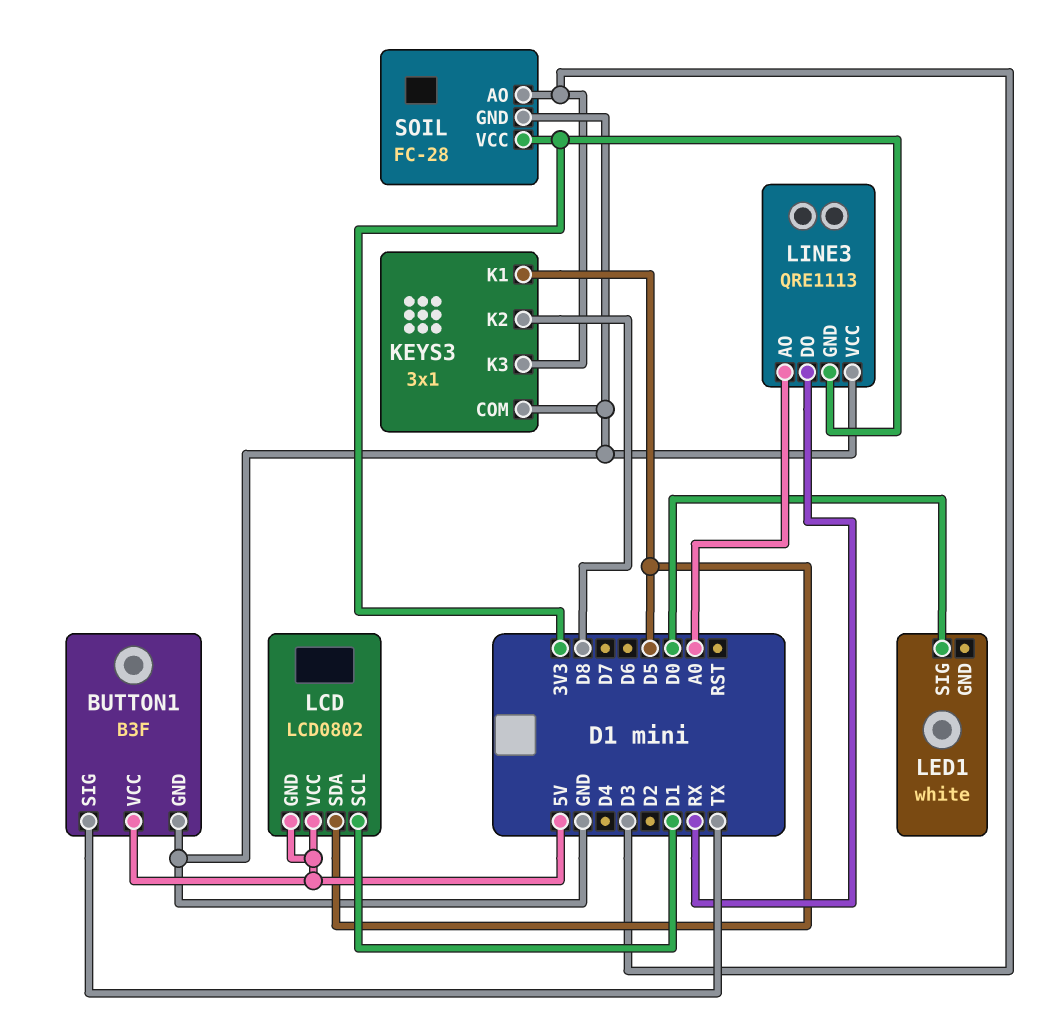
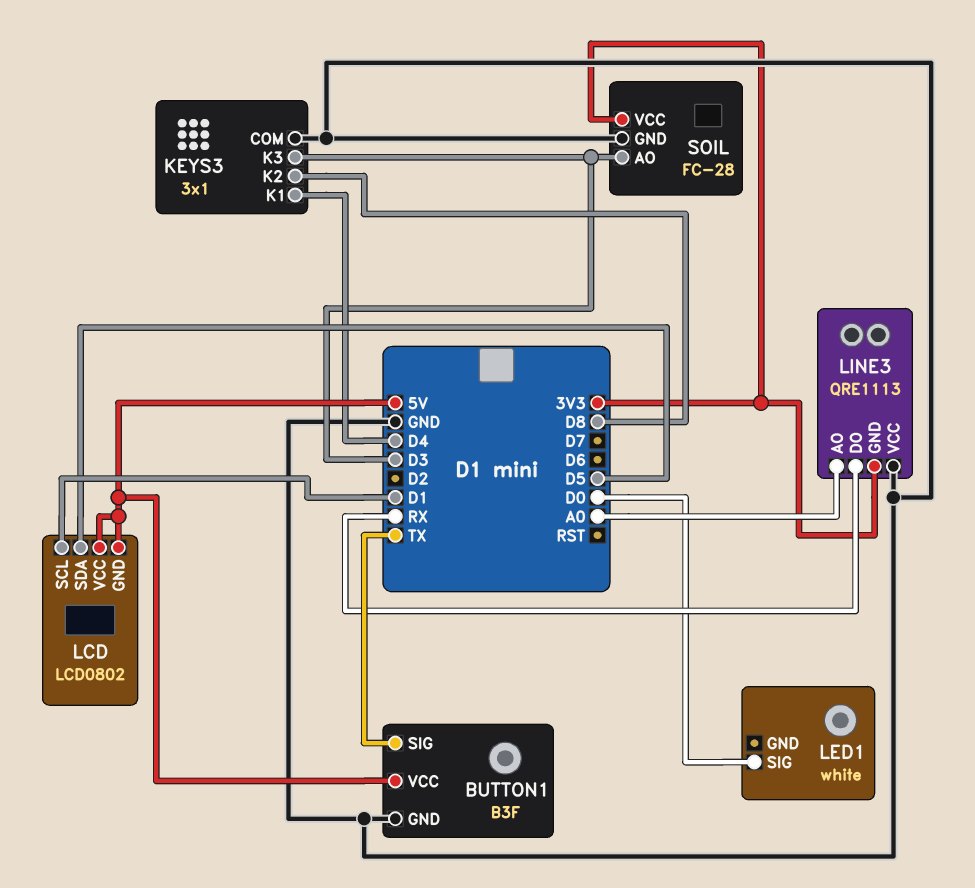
KEYS3 pin K1: D5 -> D4

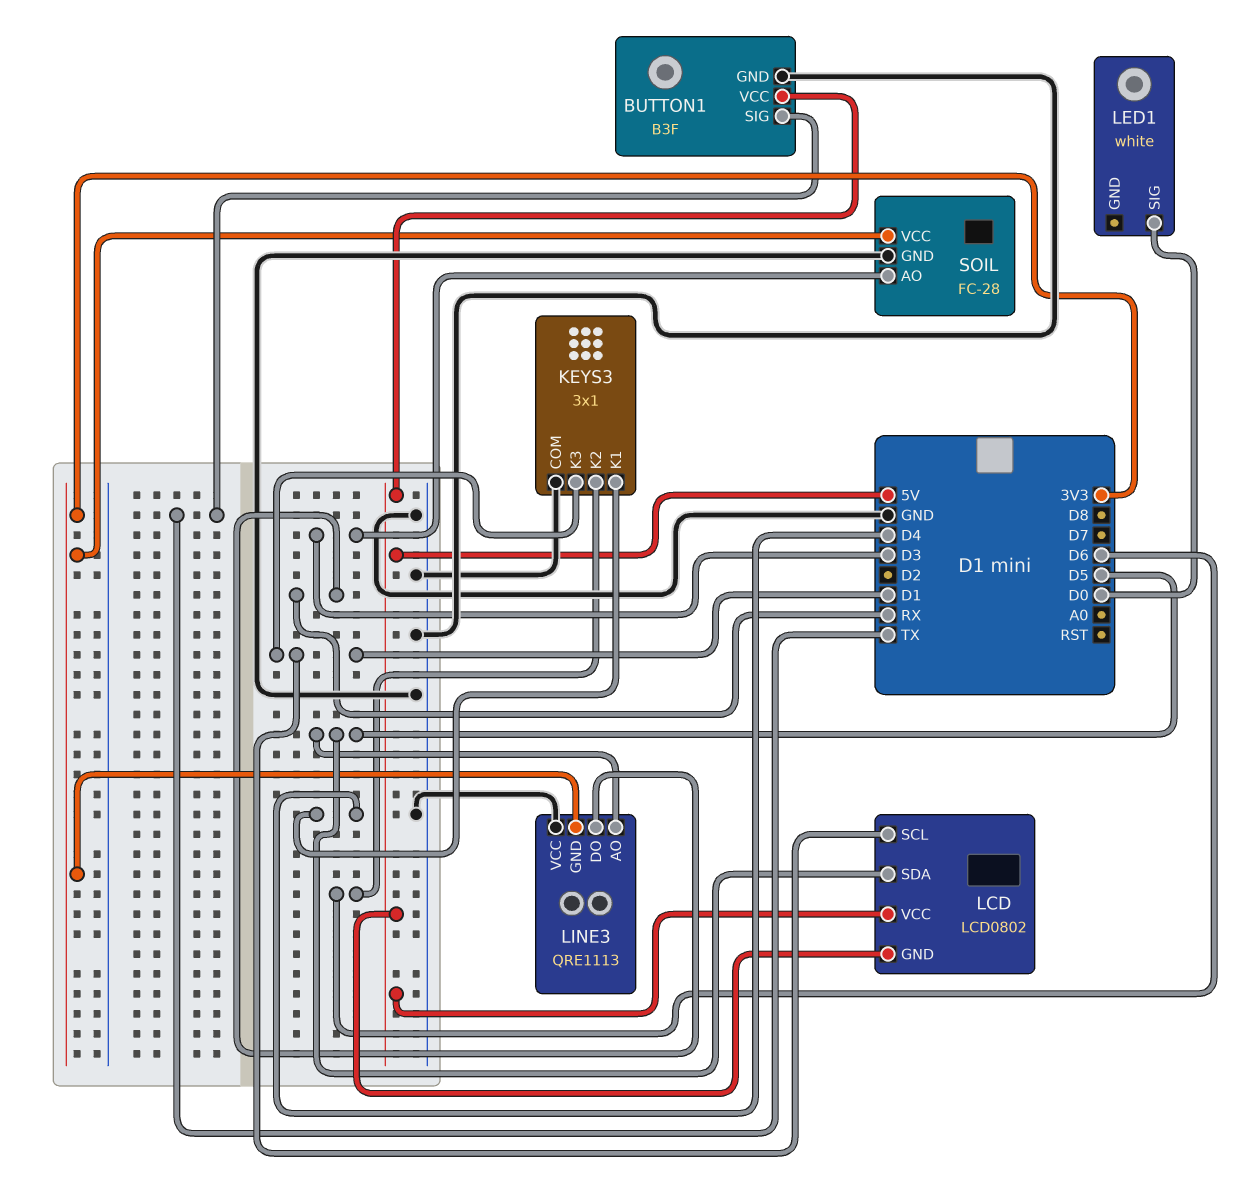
KEYS3 pin K2: D8 -> D6
KEYS3 pin K3: D3 -> D1
LINE3 pin AO: A0 -> D5

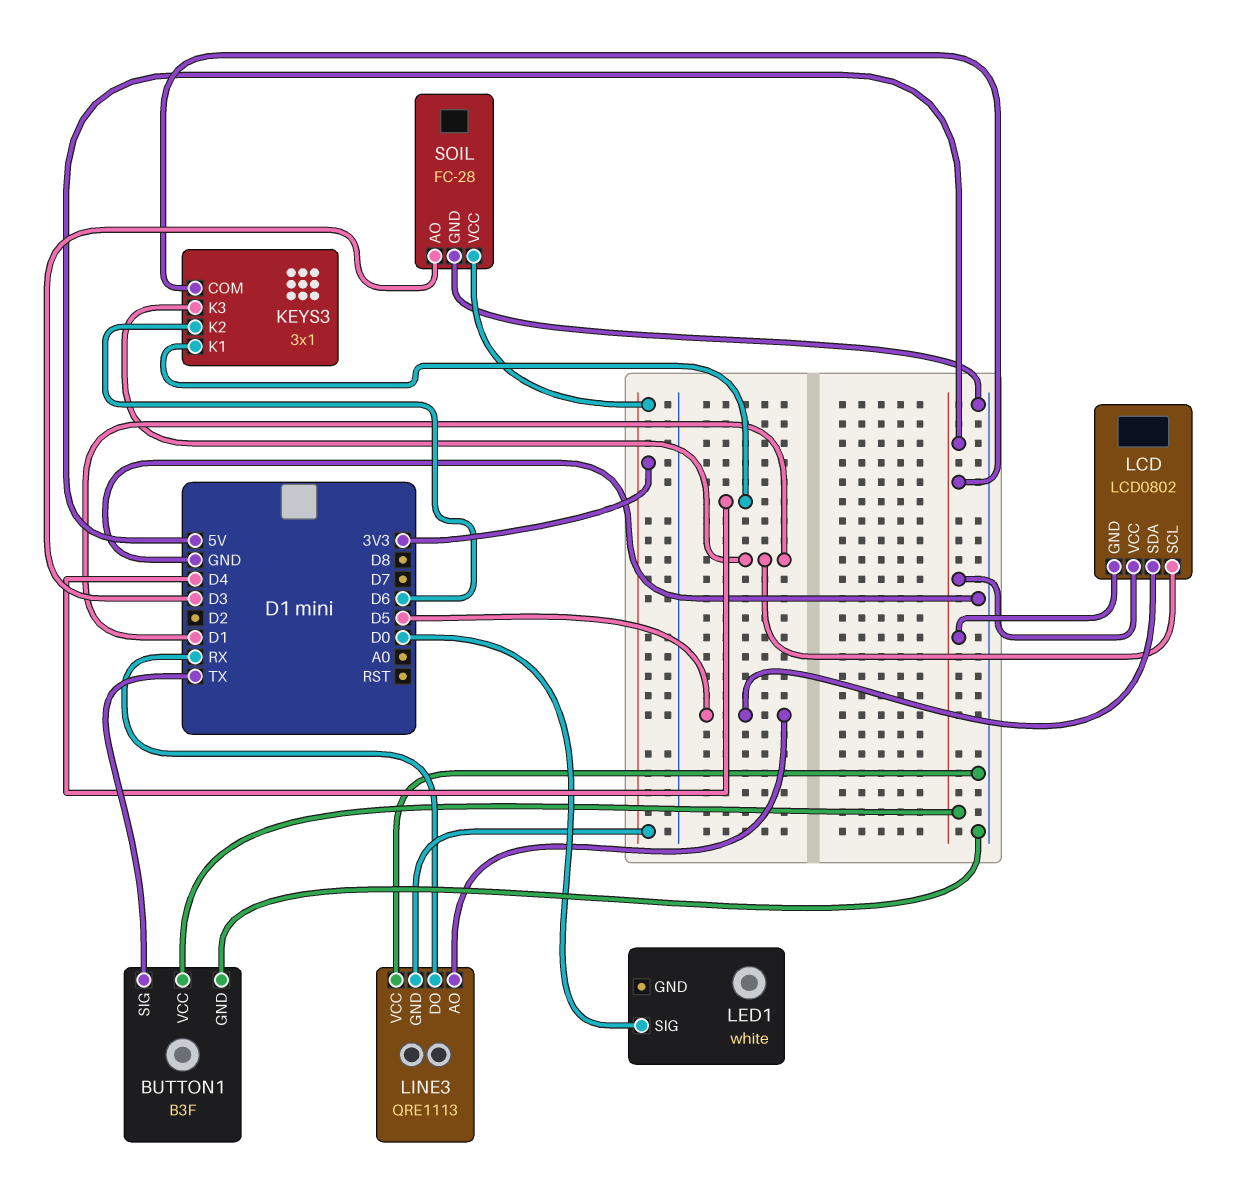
KEYS3 pin COM: GND -> 5V

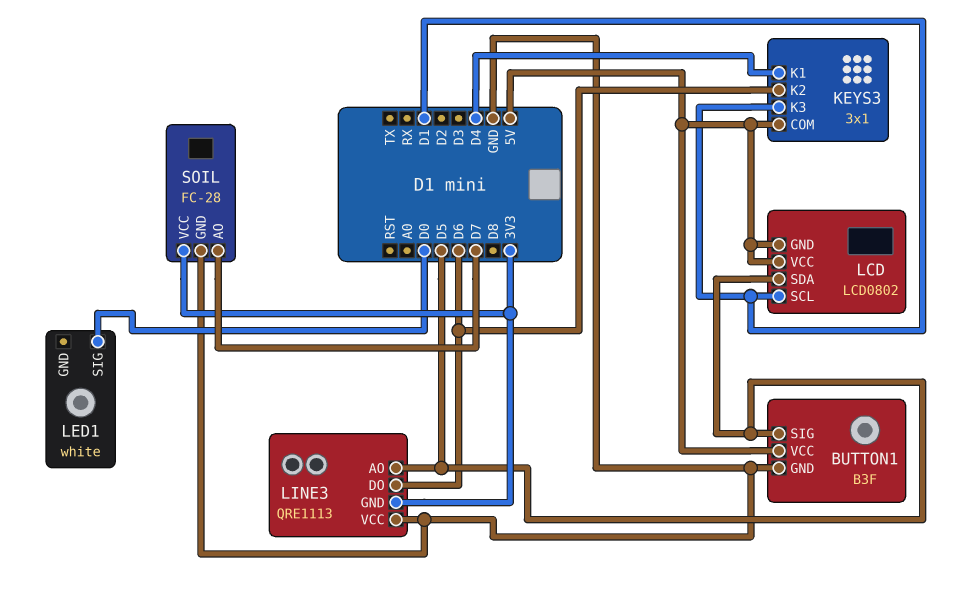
BUTTON1 pin SIG: TX -> D5
LINE3 pin DO: RX -> D6
SOIL pin AO: D3 -> D7

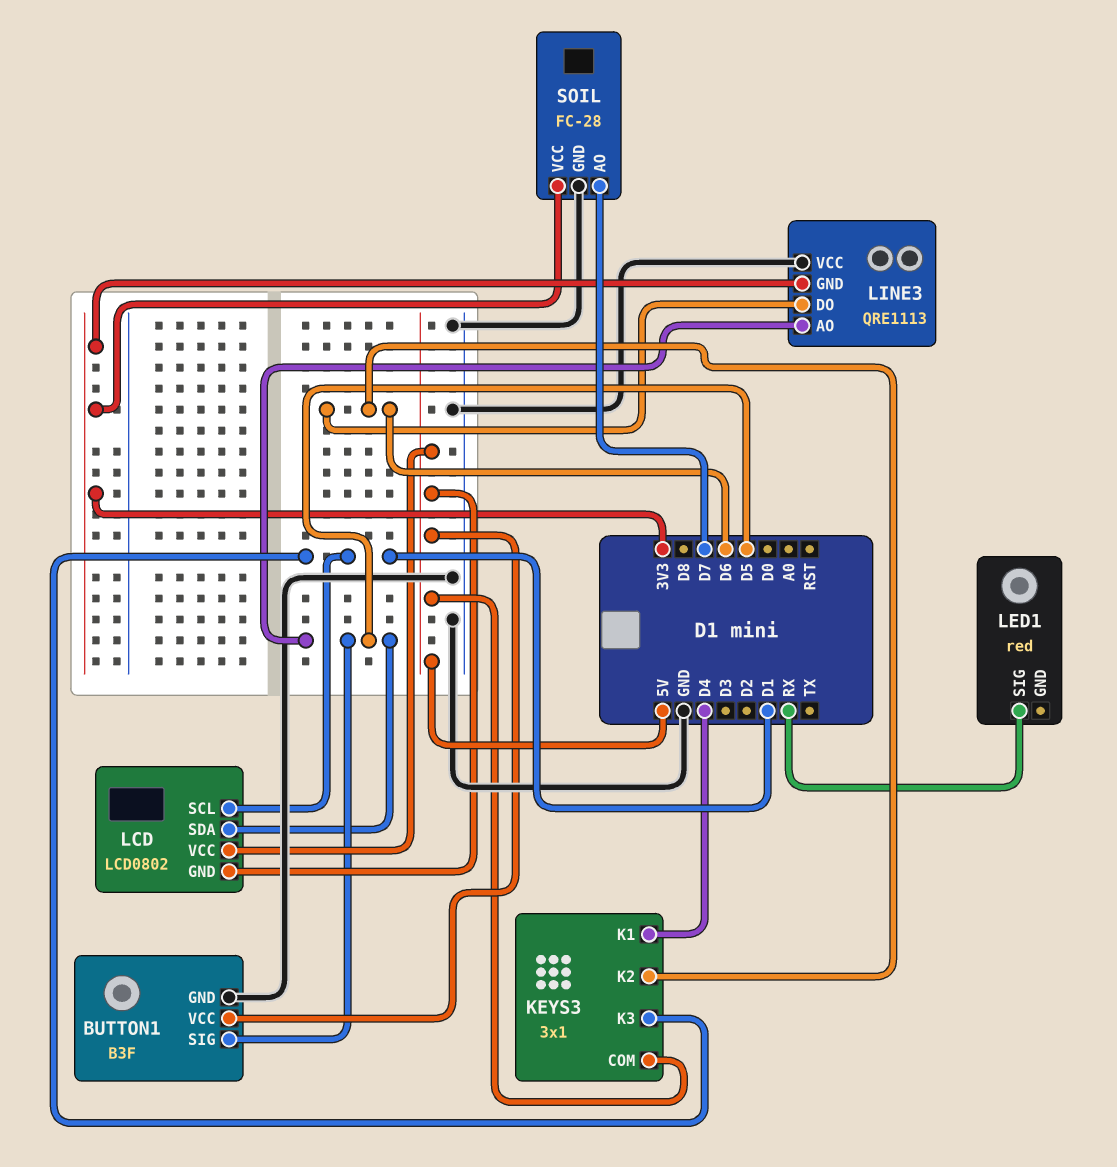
LED1: white -> red
LED1 pin SIG: D0 -> RX

